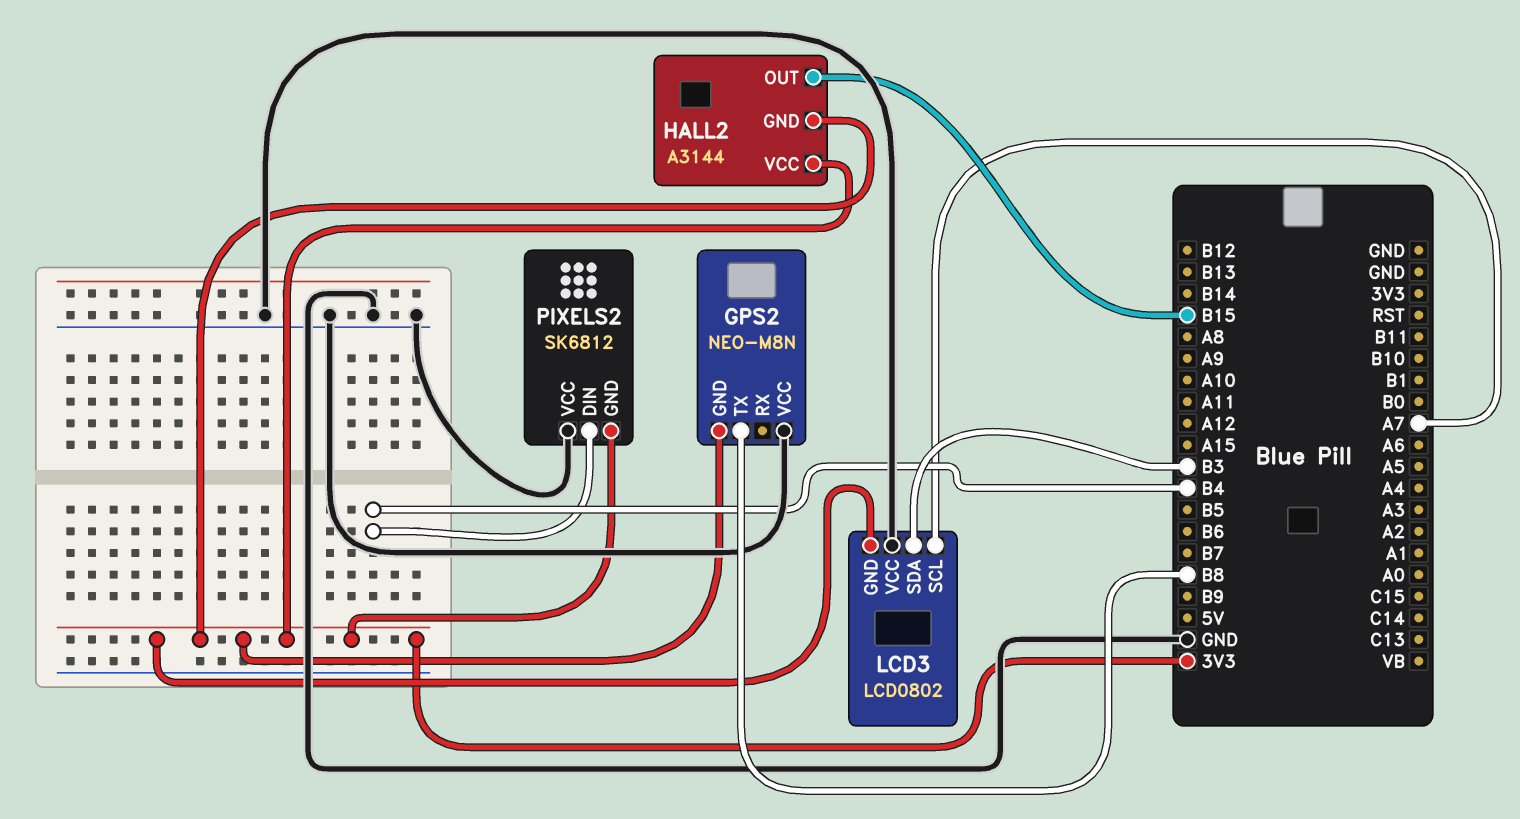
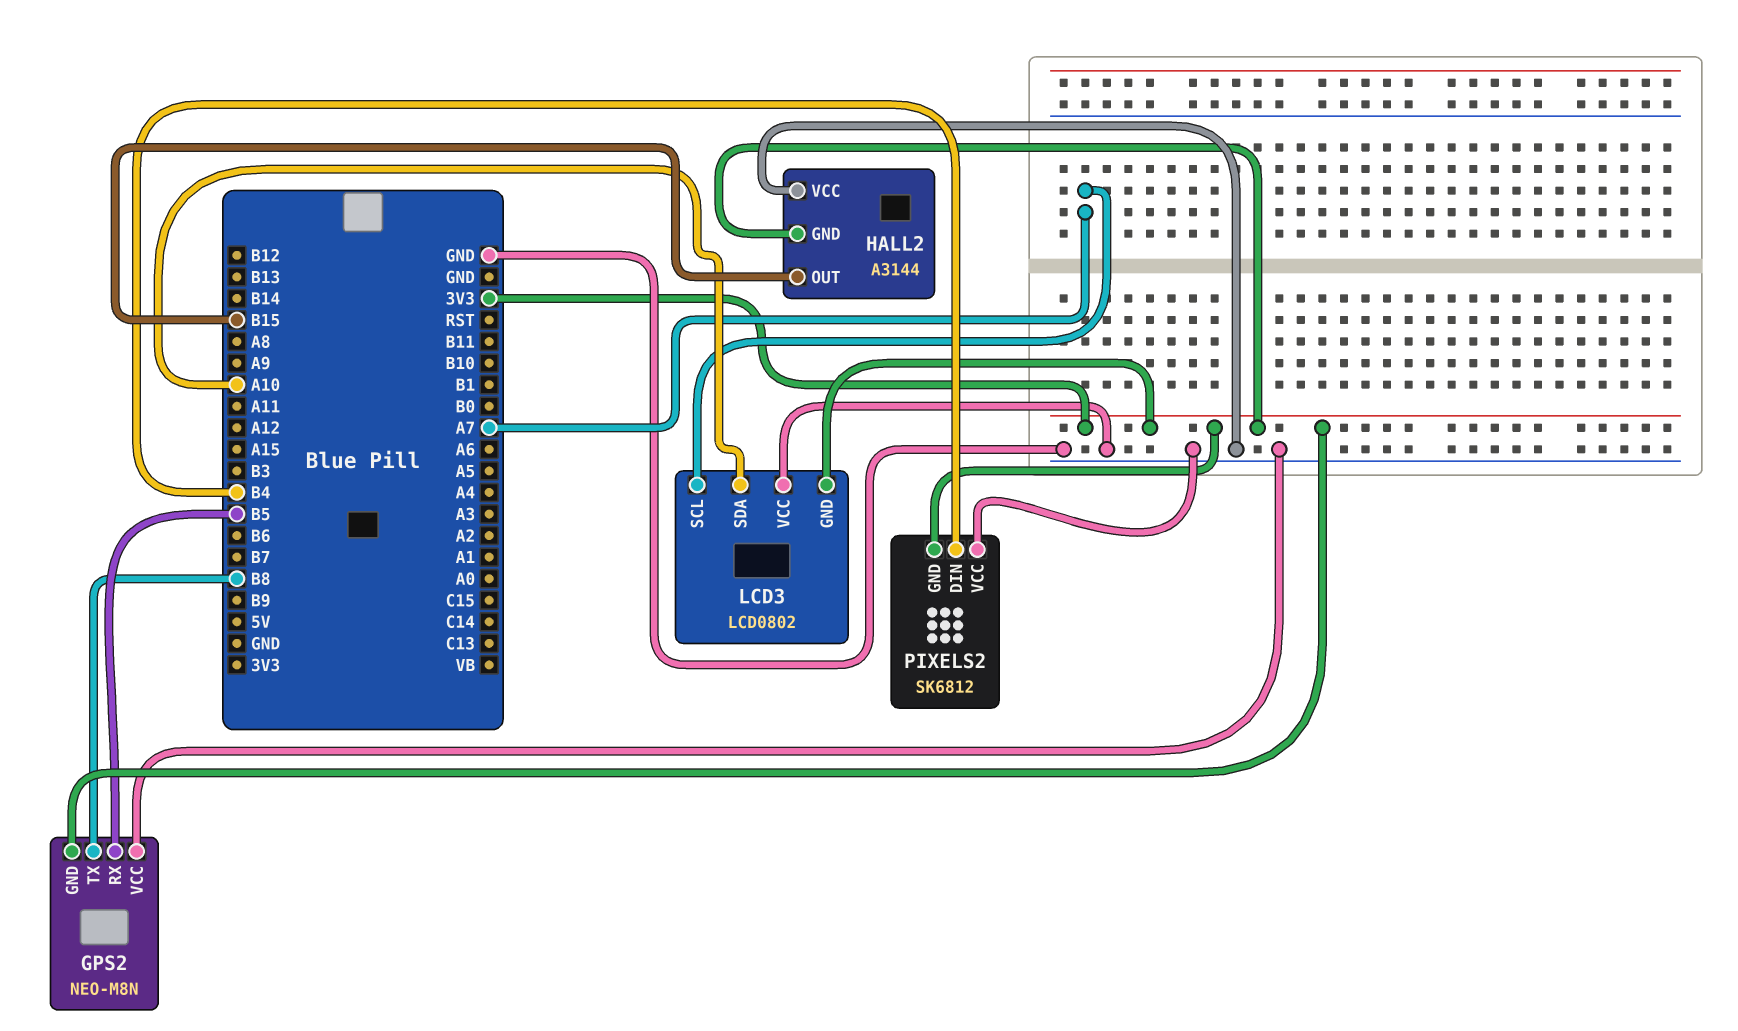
GPS2 pin RX: none -> B5
HALL2 pin VCC: 3V3 -> GND
LCD3 pin SDA: B3 -> A10

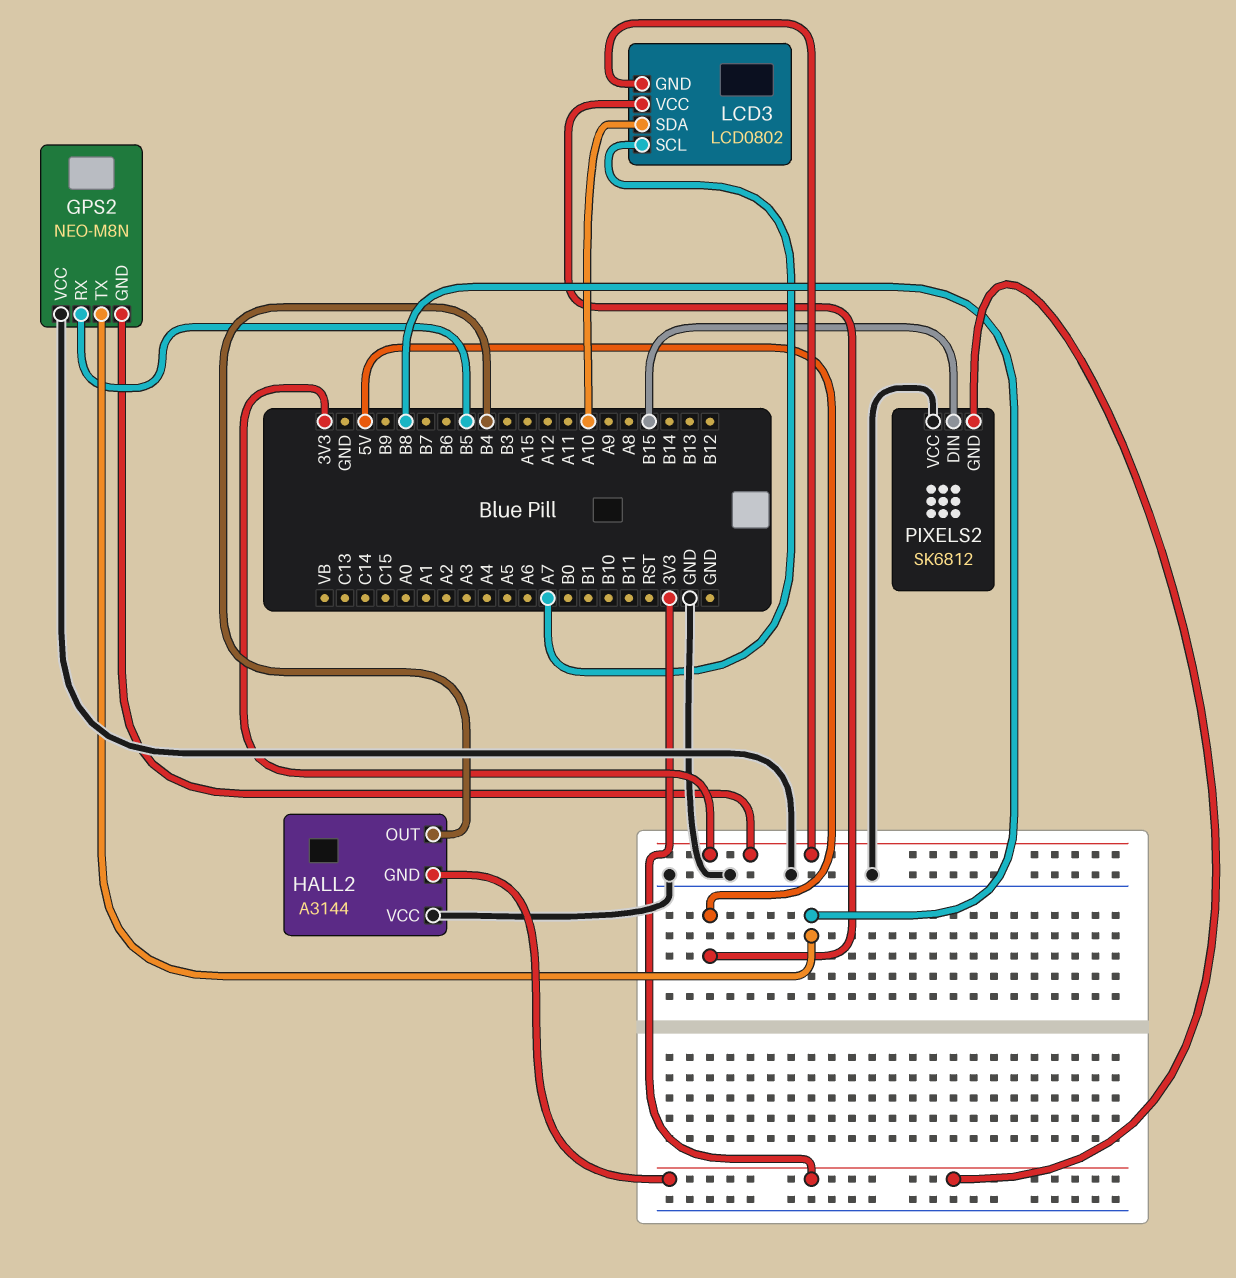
HALL2 pin OUT: B15 -> B4
LCD3 pin VCC: GND -> 5V
PIXELS2 pin DIN: B4 -> B15

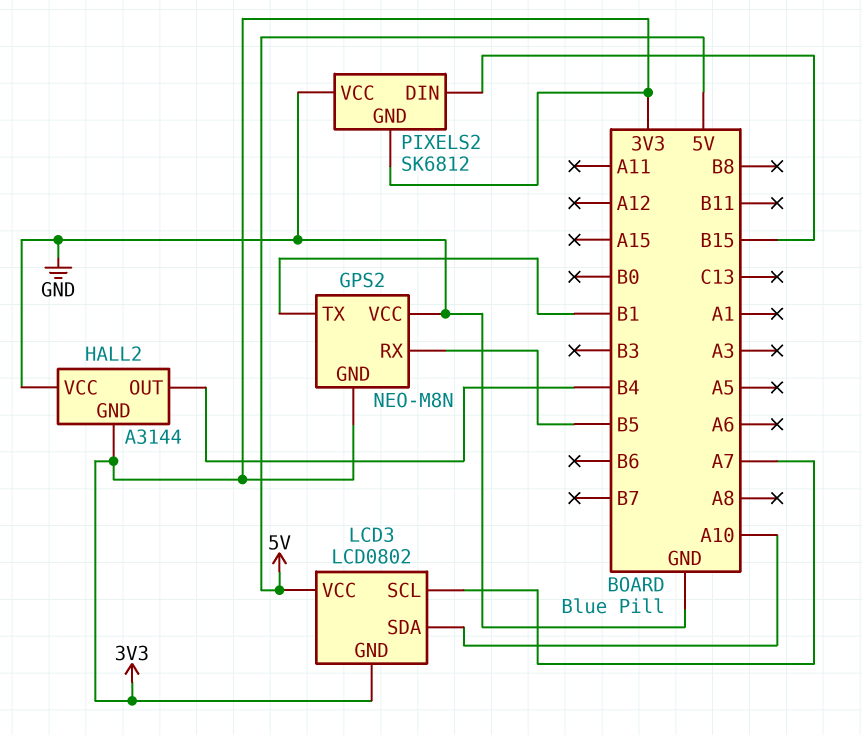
GPS2 pin TX: B8 -> B1

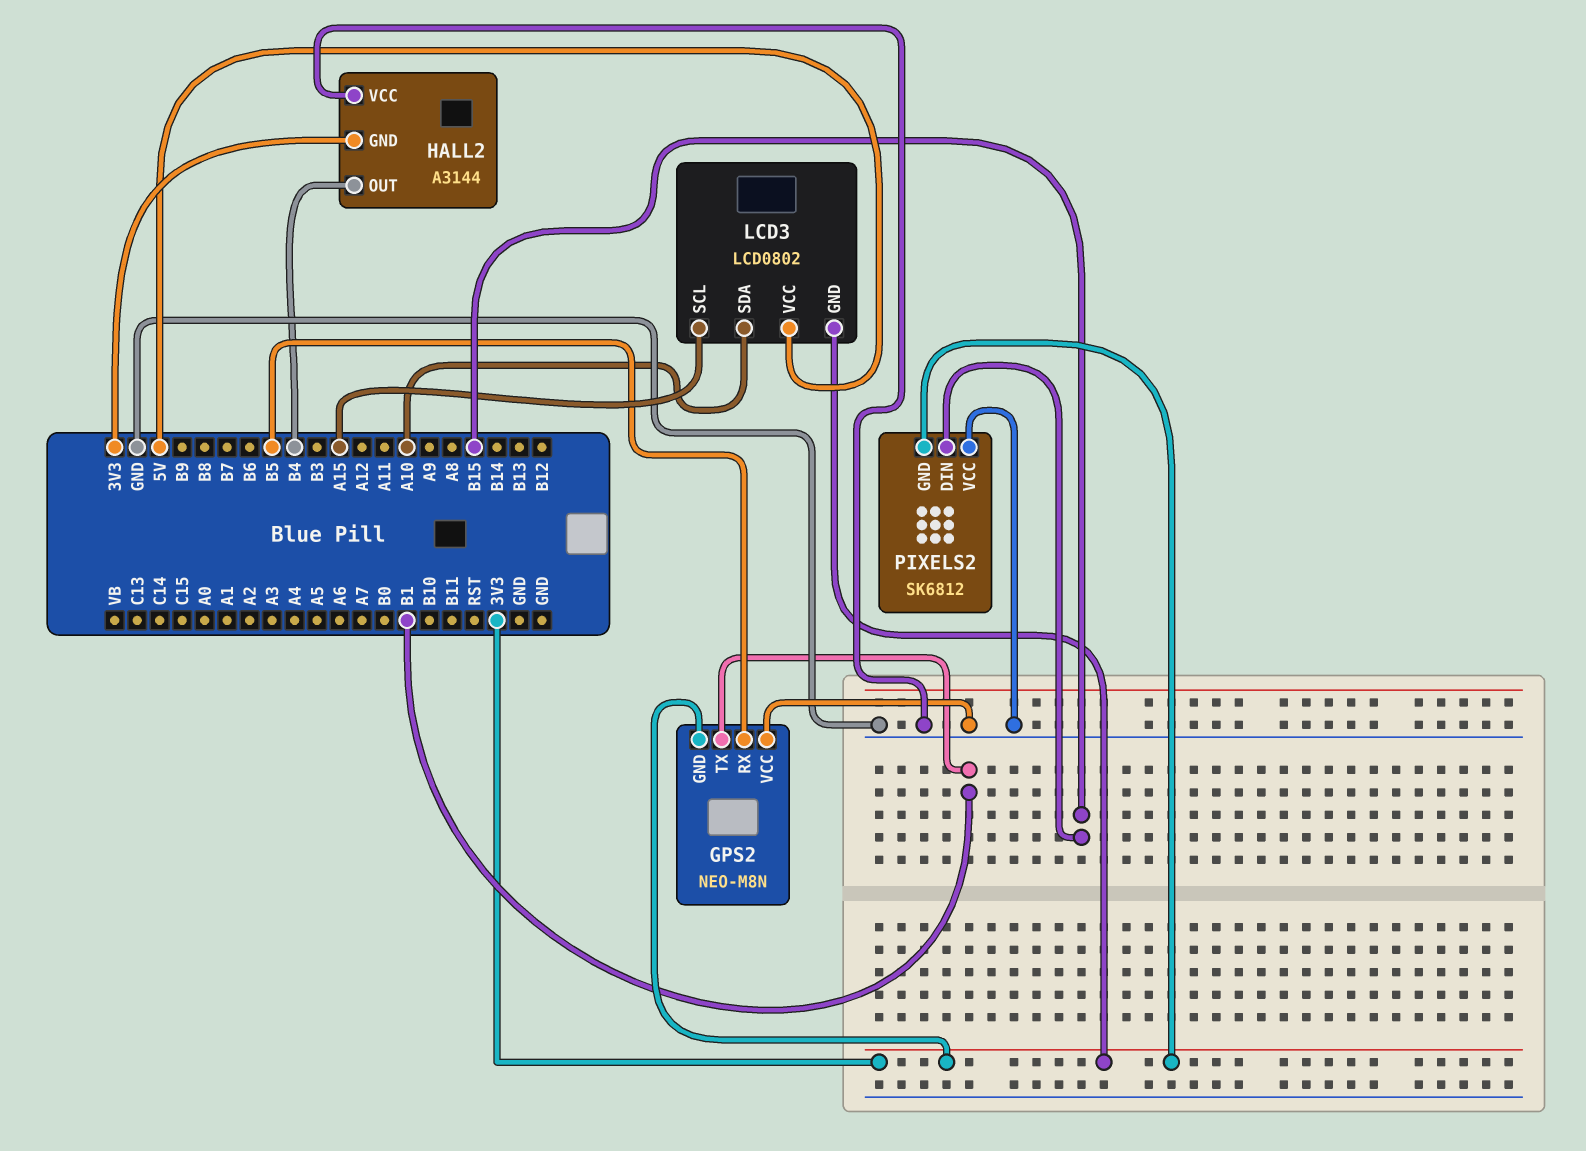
LCD3 pin SCL: A7 -> A15

